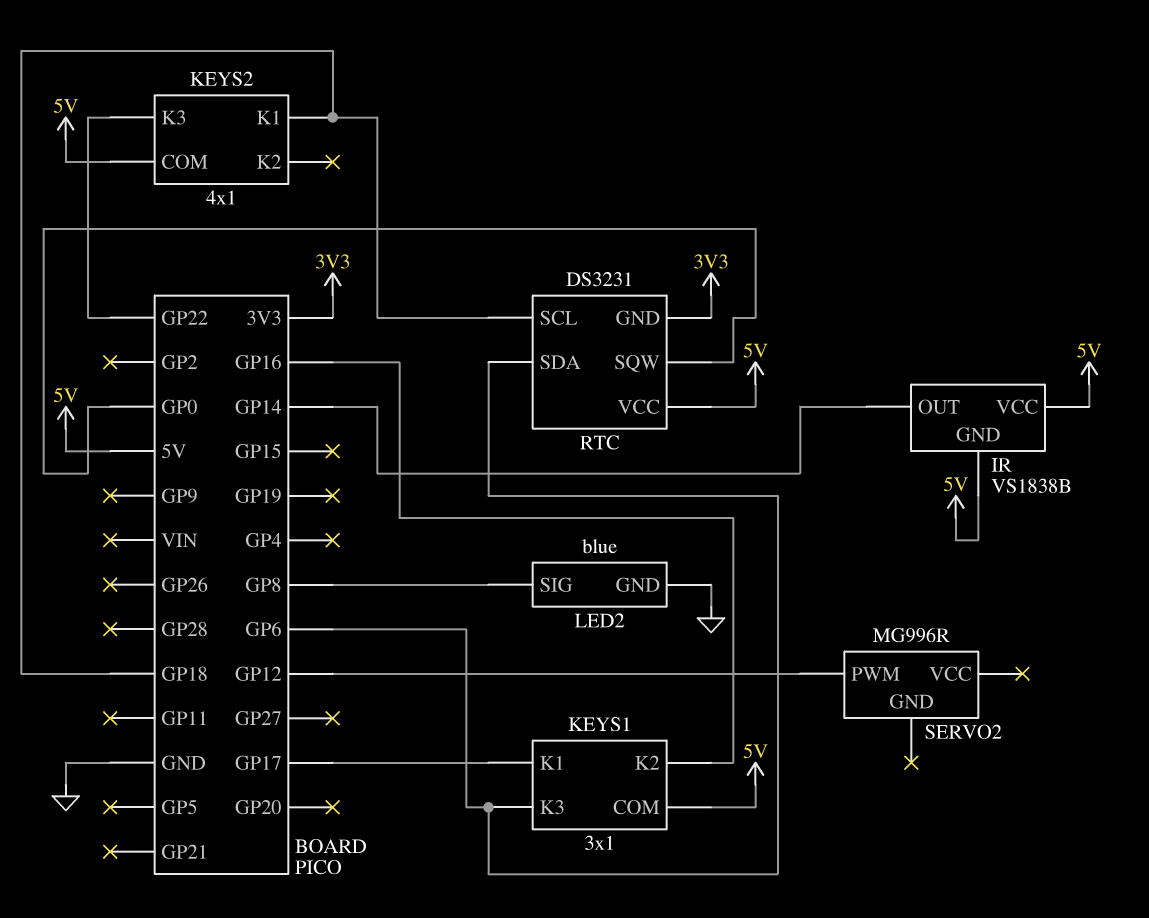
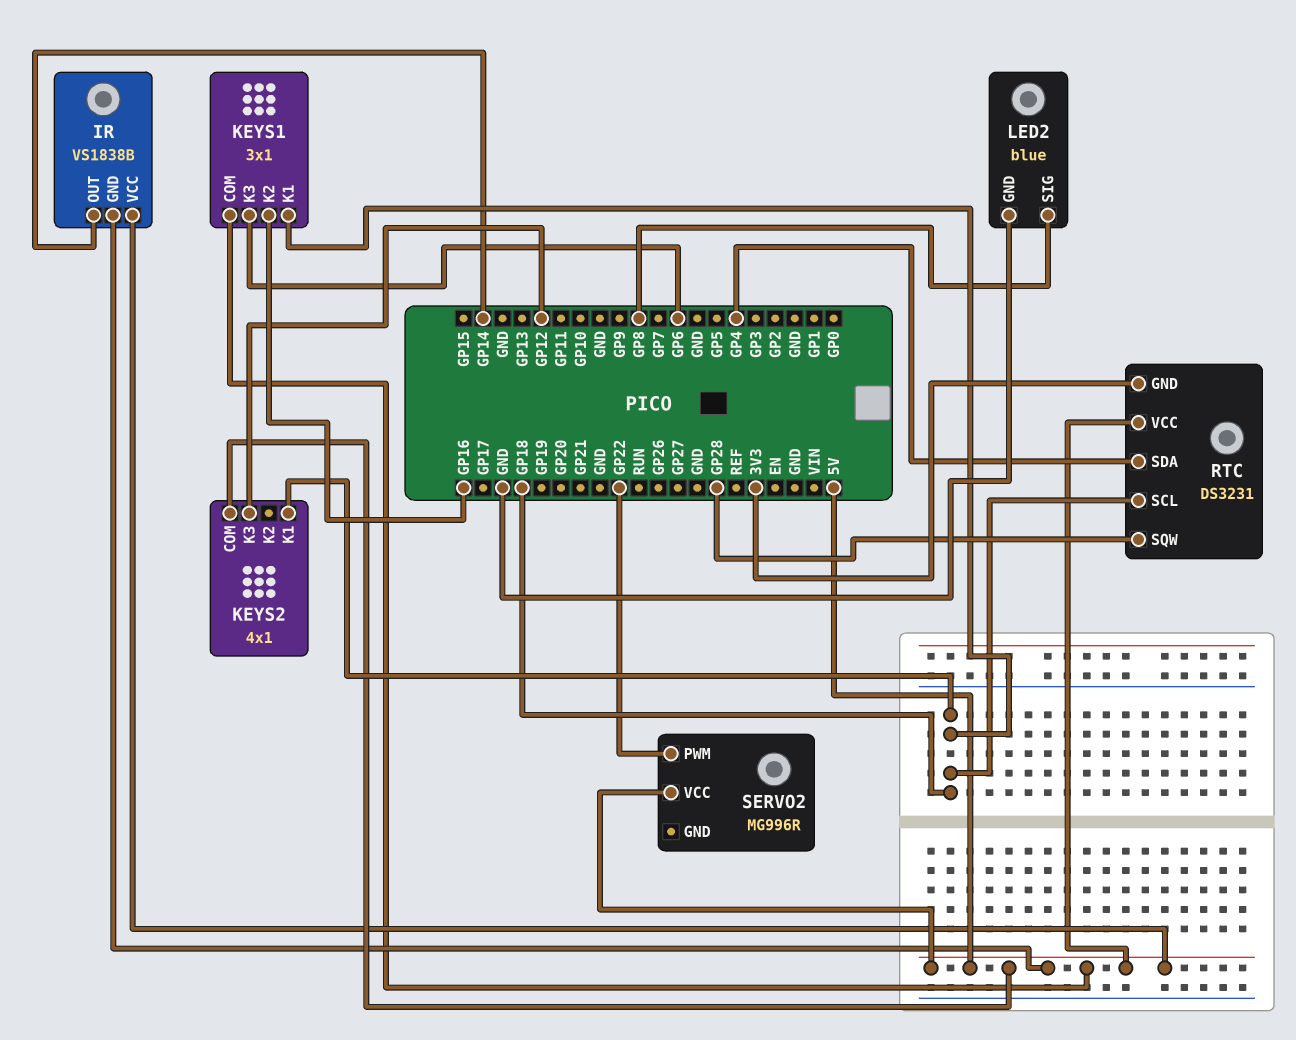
KEYS1 pin K1: GP17 -> GP18
KEYS2 pin K3: GP22 -> GP12
RTC pin SDA: GP6 -> GP4
RTC pin SQW: GP0 -> GP28
SERVO2 pin PWM: GP12 -> GP22
SERVO2 pin VCC: none -> 5V

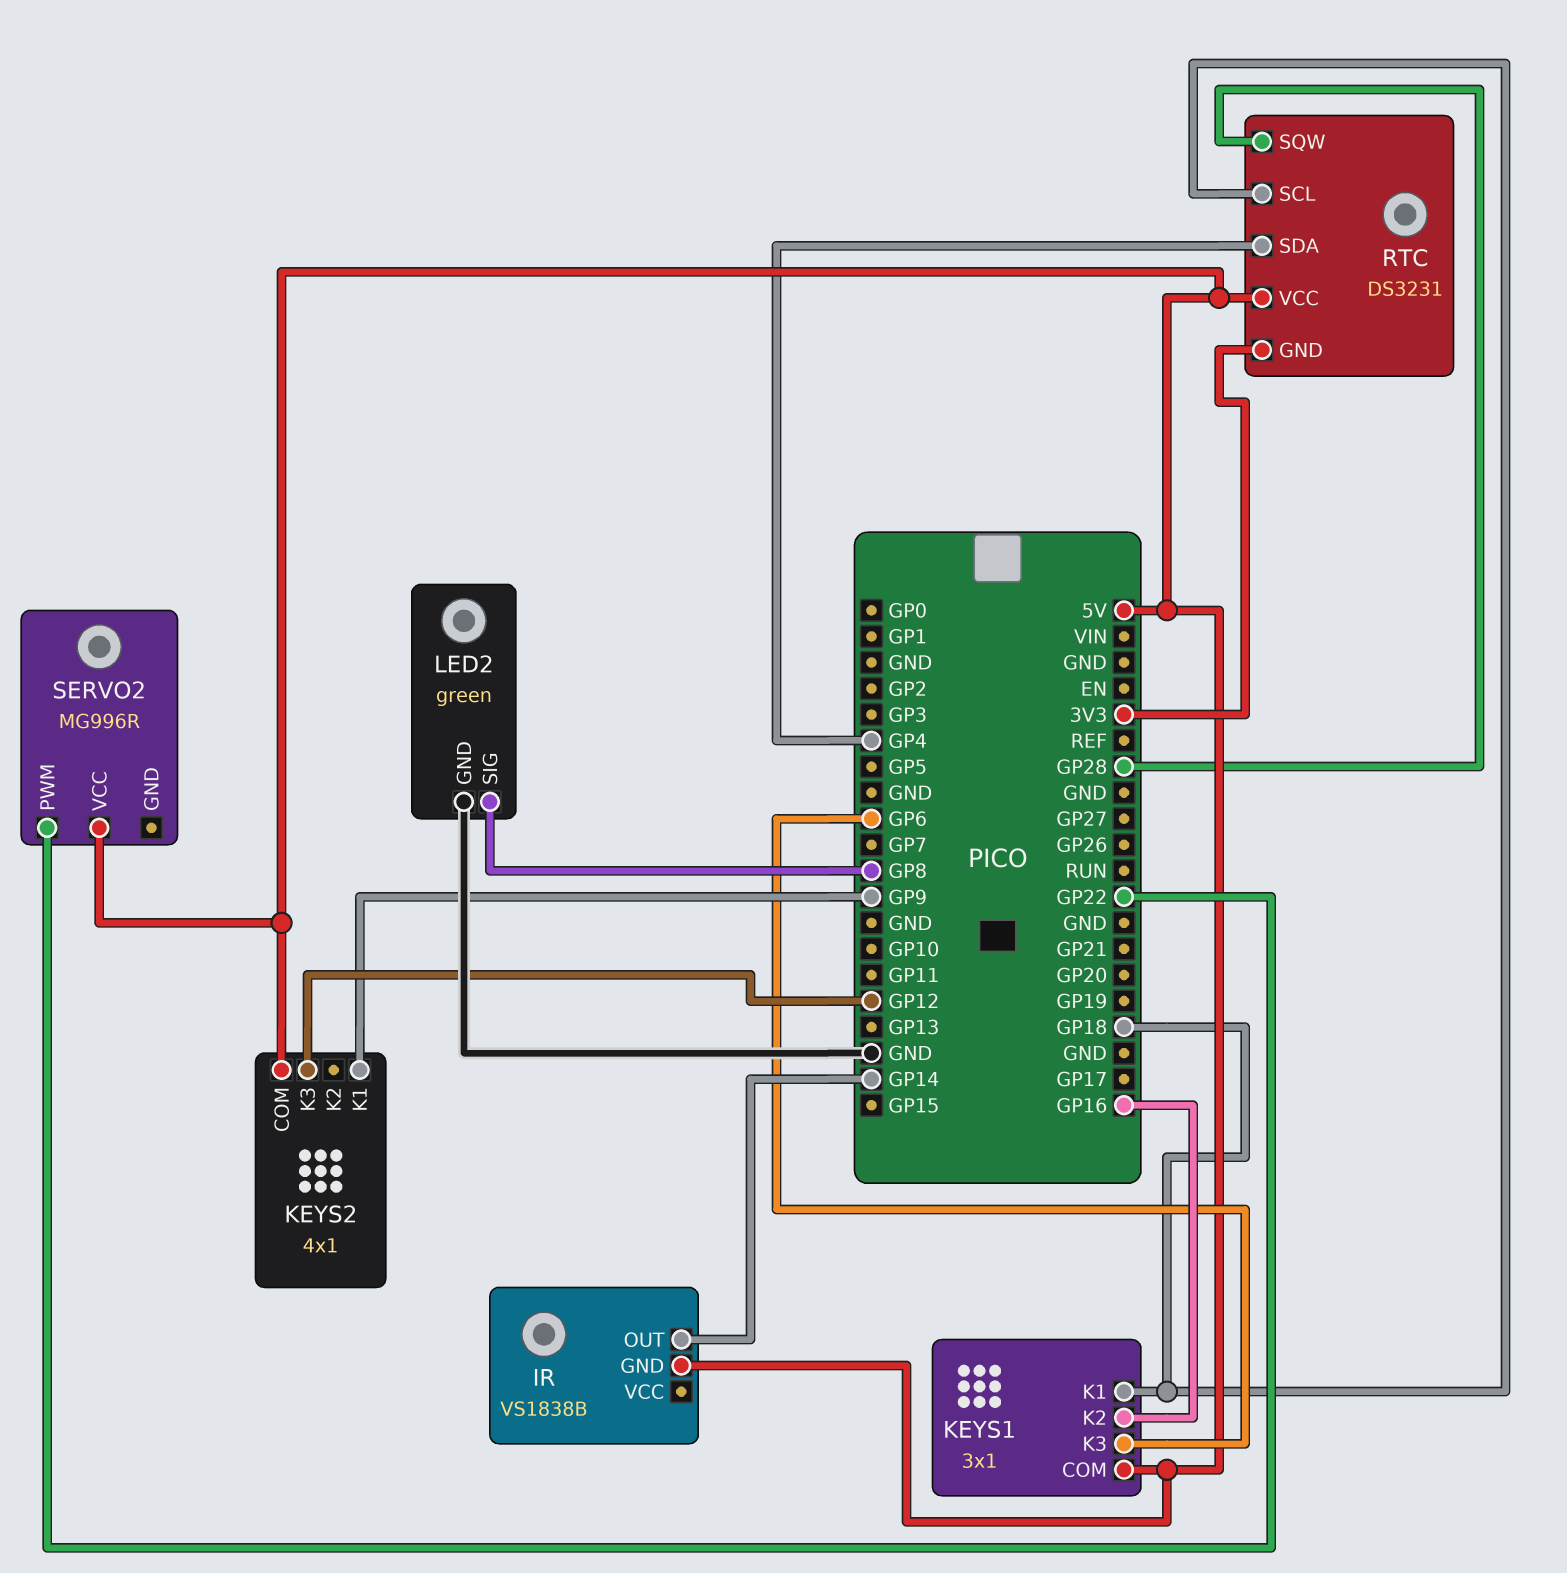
IR pin VCC: 5V -> none
KEYS2 pin K1: GP18 -> GP9
LED2: blue -> green

